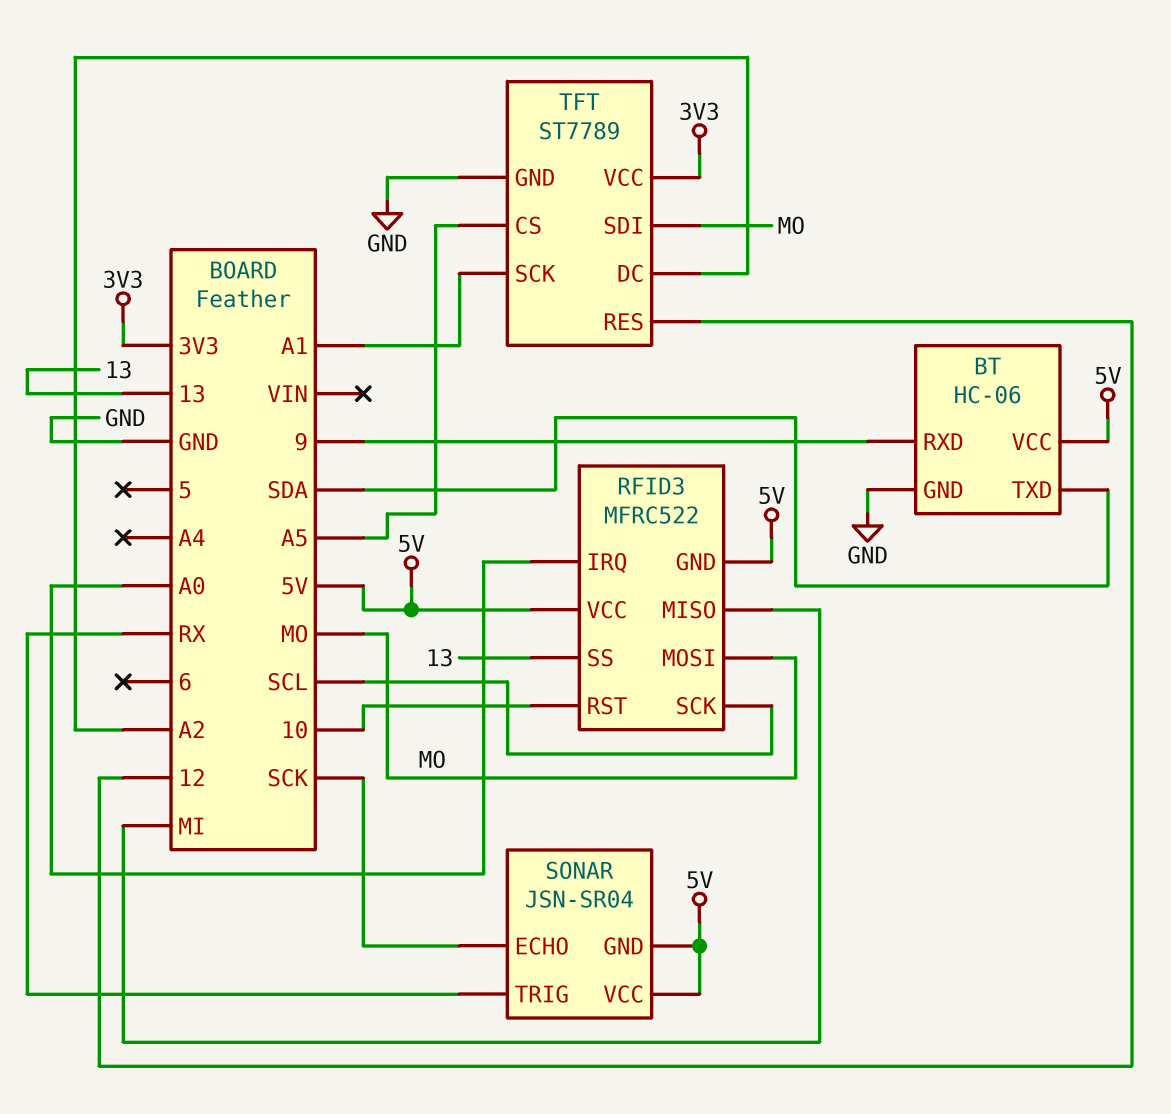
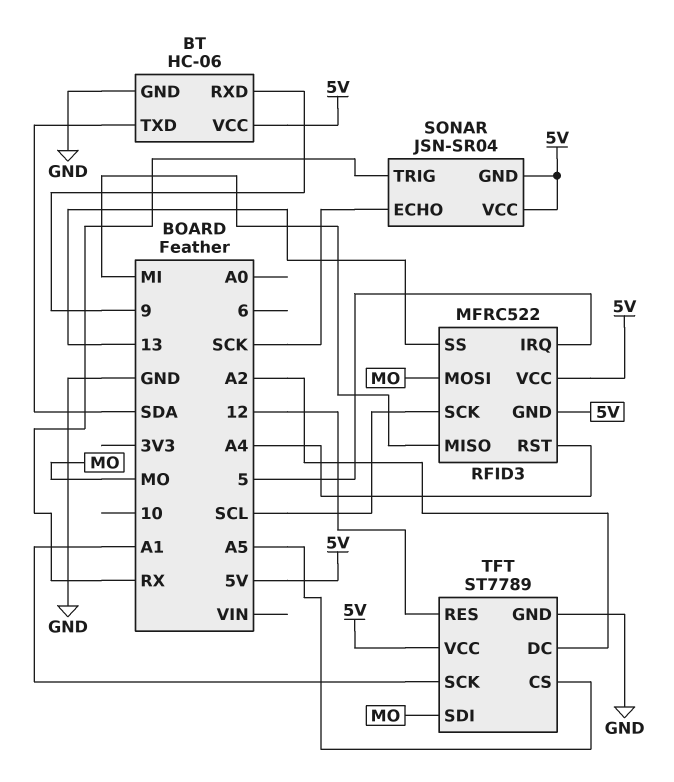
RFID3 pin IRQ: A0 -> 5
RFID3 pin RST: 10 -> A4
TFT pin VCC: 3V3 -> 5V

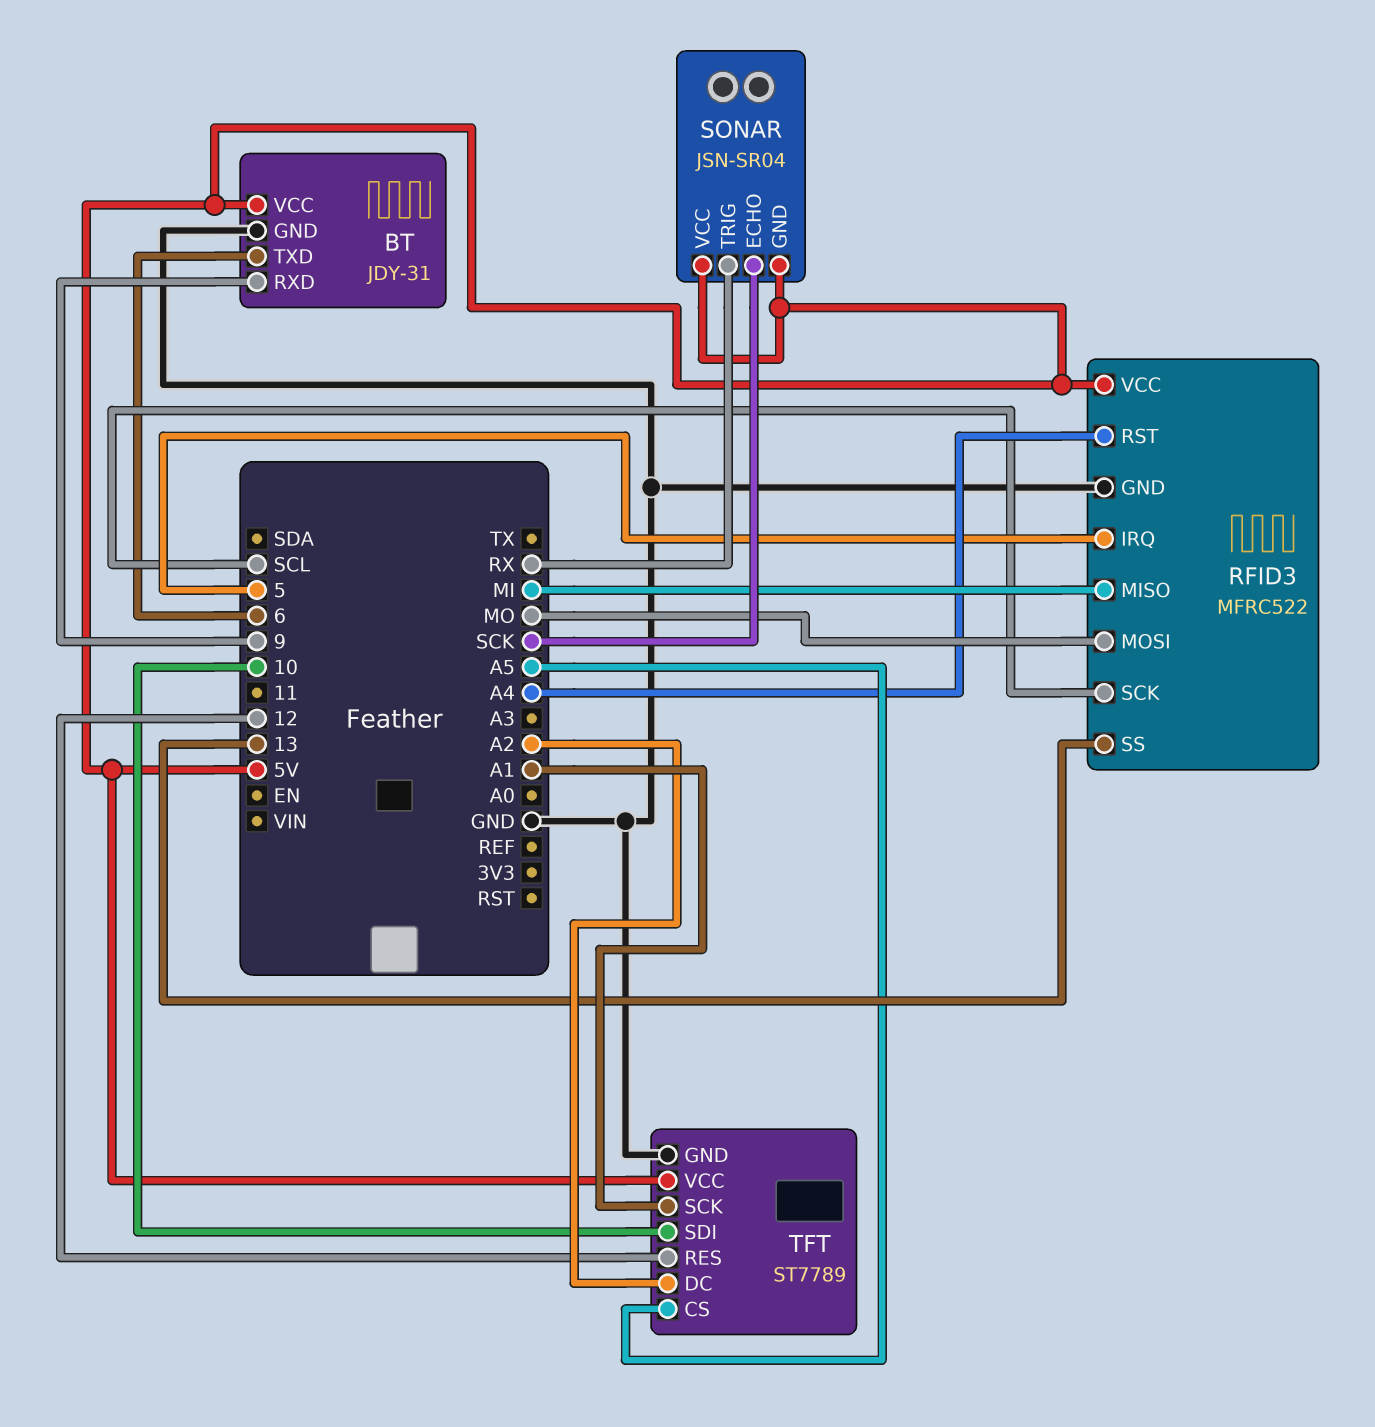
BT: HC-06 -> JDY-31
BT pin TXD: SDA -> 6
RFID3 pin GND: 5V -> GND
TFT pin SDI: MO -> 10

